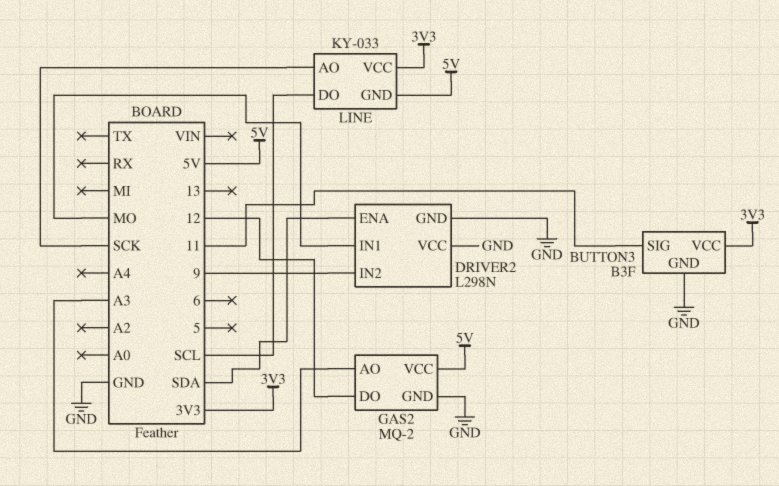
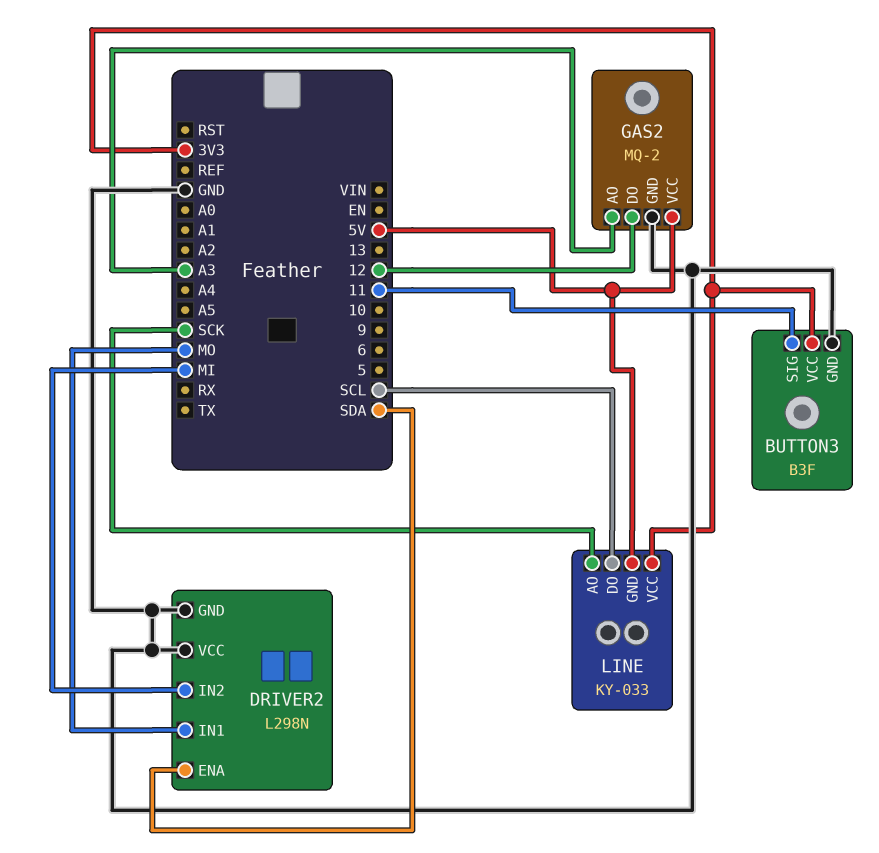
DRIVER2 pin IN2: 9 -> MI

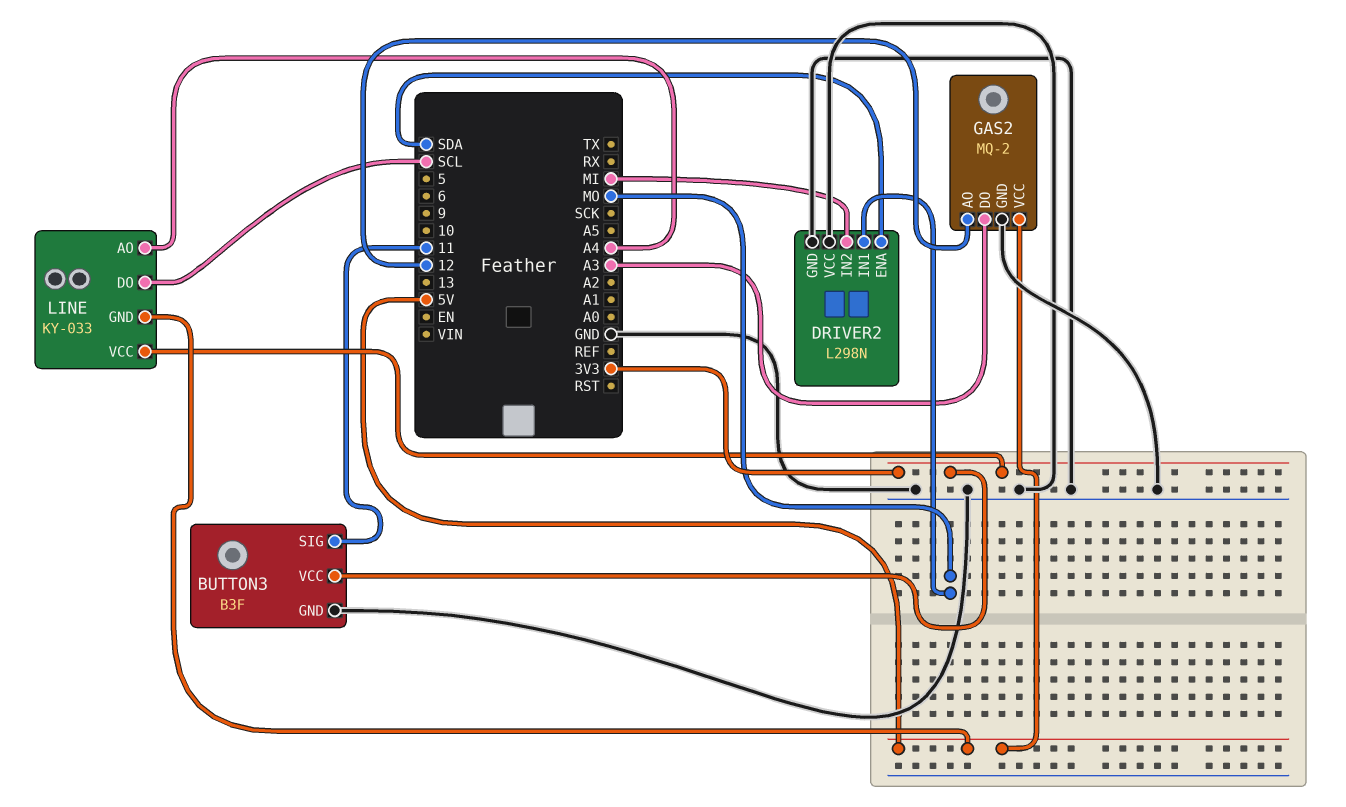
GAS2 pin AO: A3 -> 12
GAS2 pin DO: 12 -> A3
LINE pin AO: SCK -> A4

